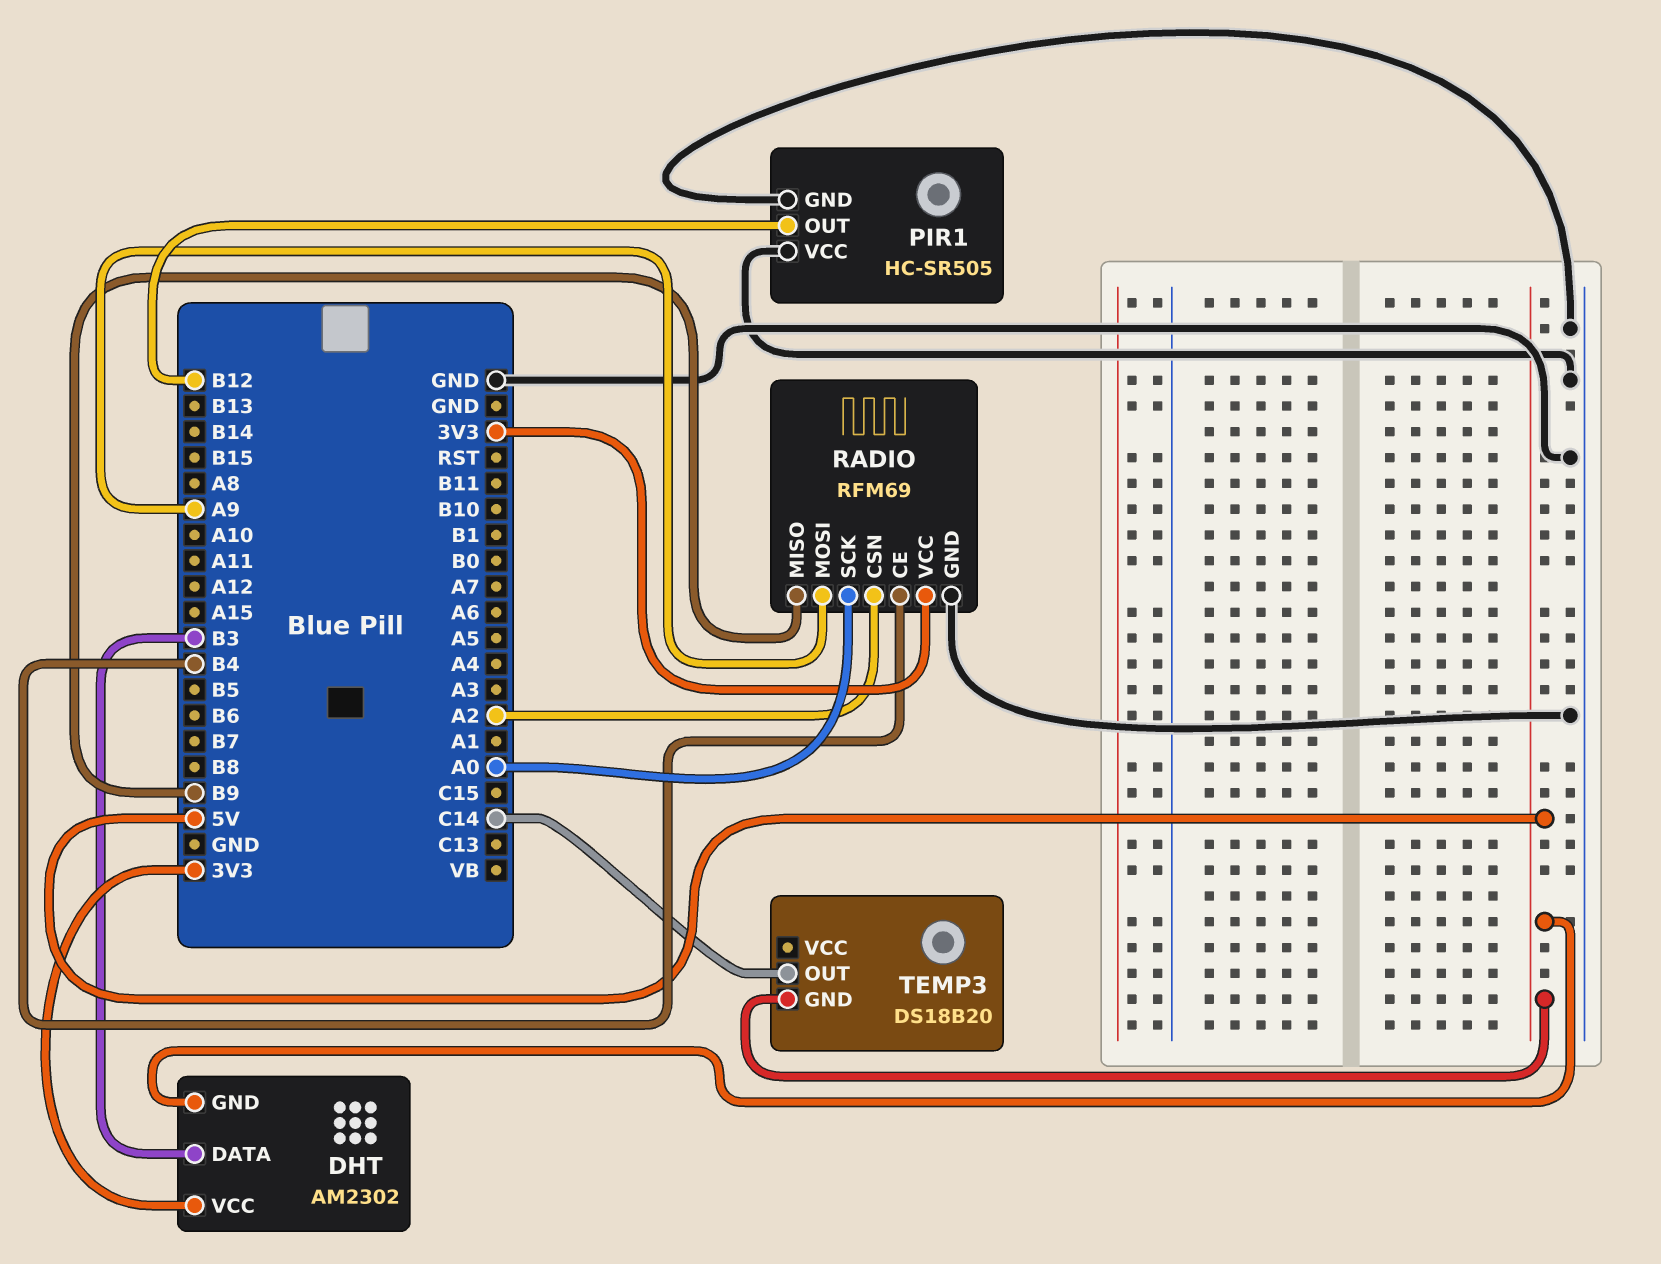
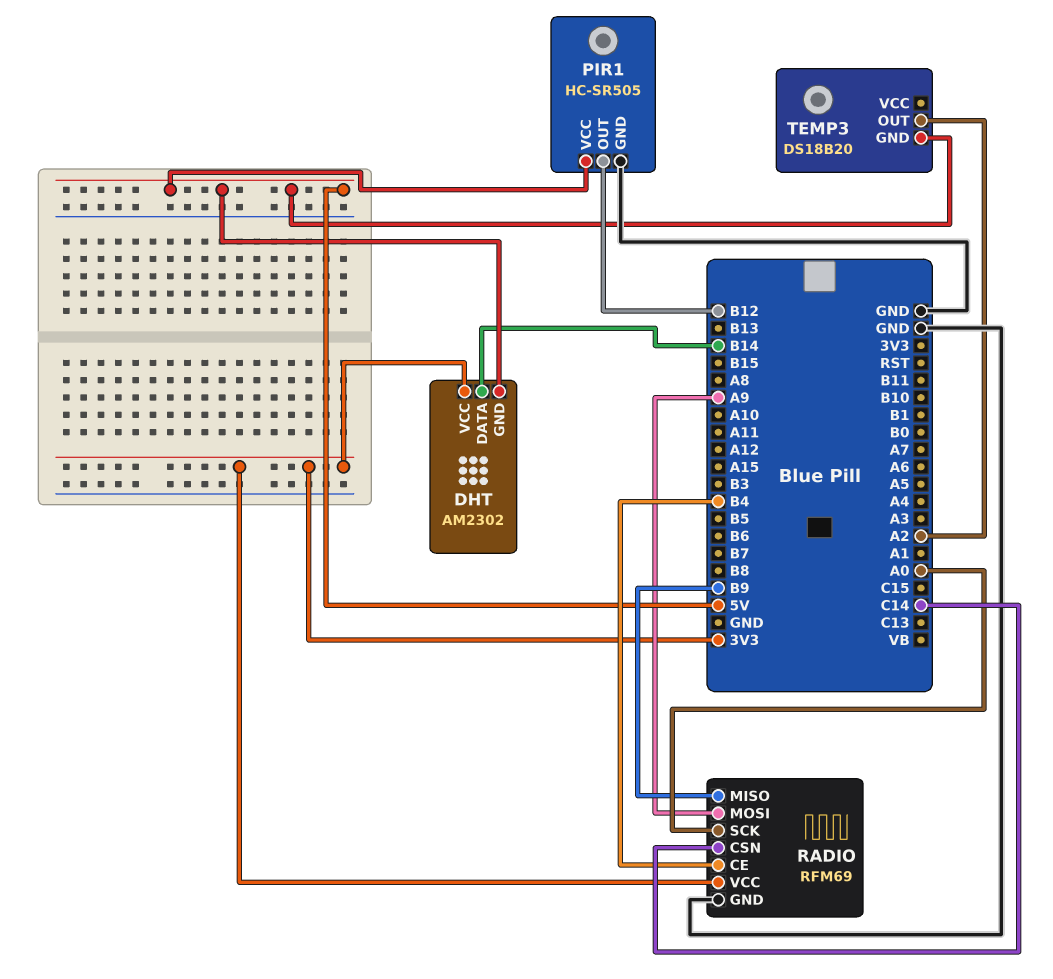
DHT pin DATA: B3 -> B14
PIR1 pin VCC: GND -> 5V
RADIO pin CSN: A2 -> C14
TEMP3 pin OUT: C14 -> A2

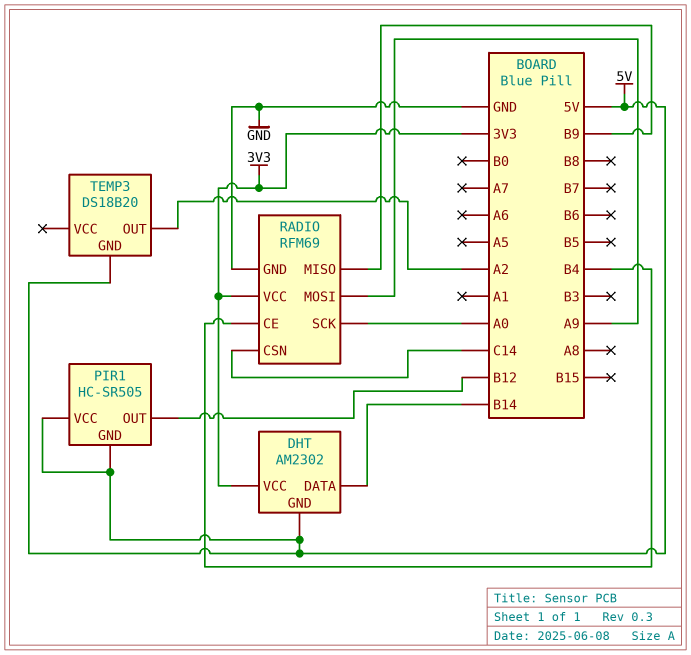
PIR1 pin GND: GND -> 5V

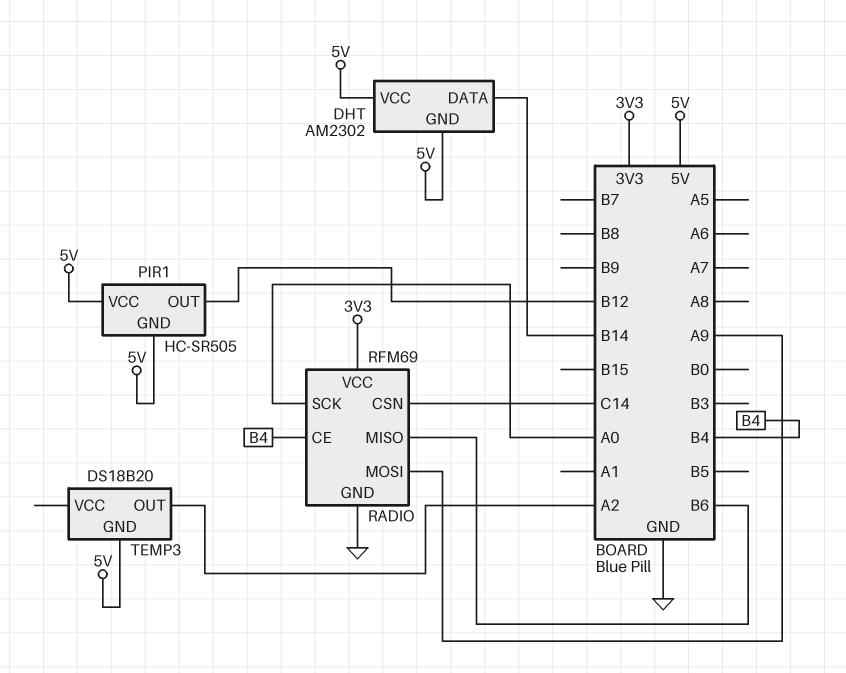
DHT pin VCC: 3V3 -> 5V
RADIO pin MISO: B9 -> B6

